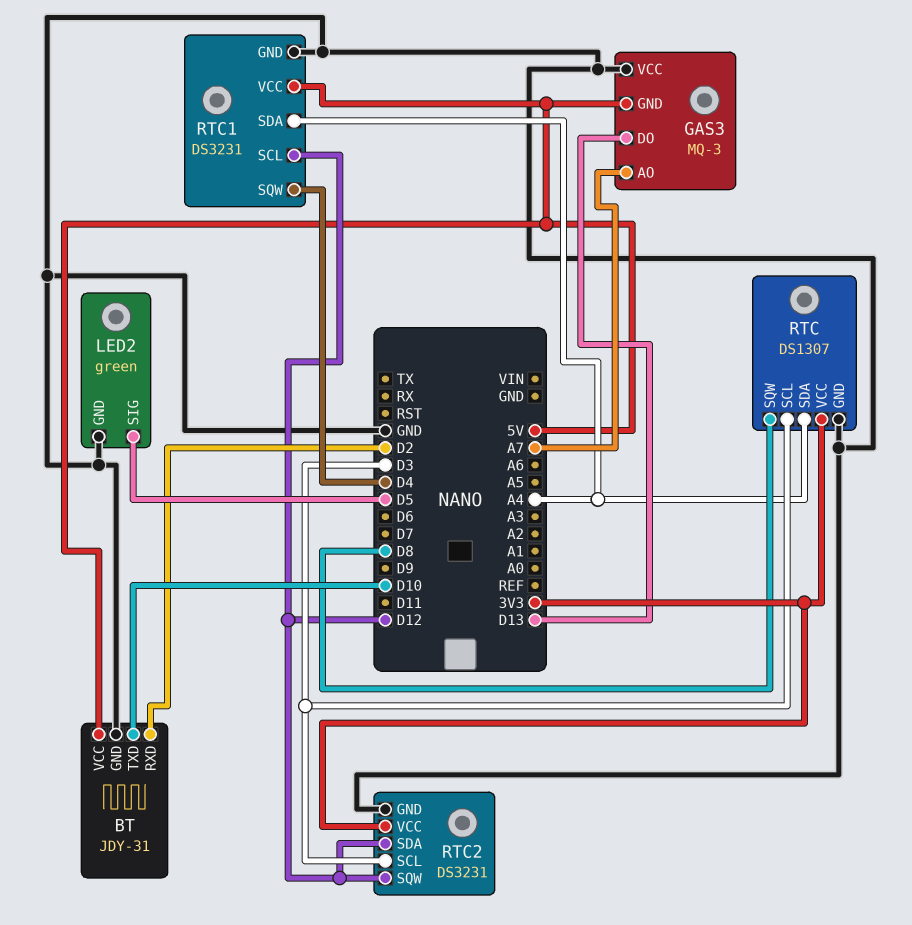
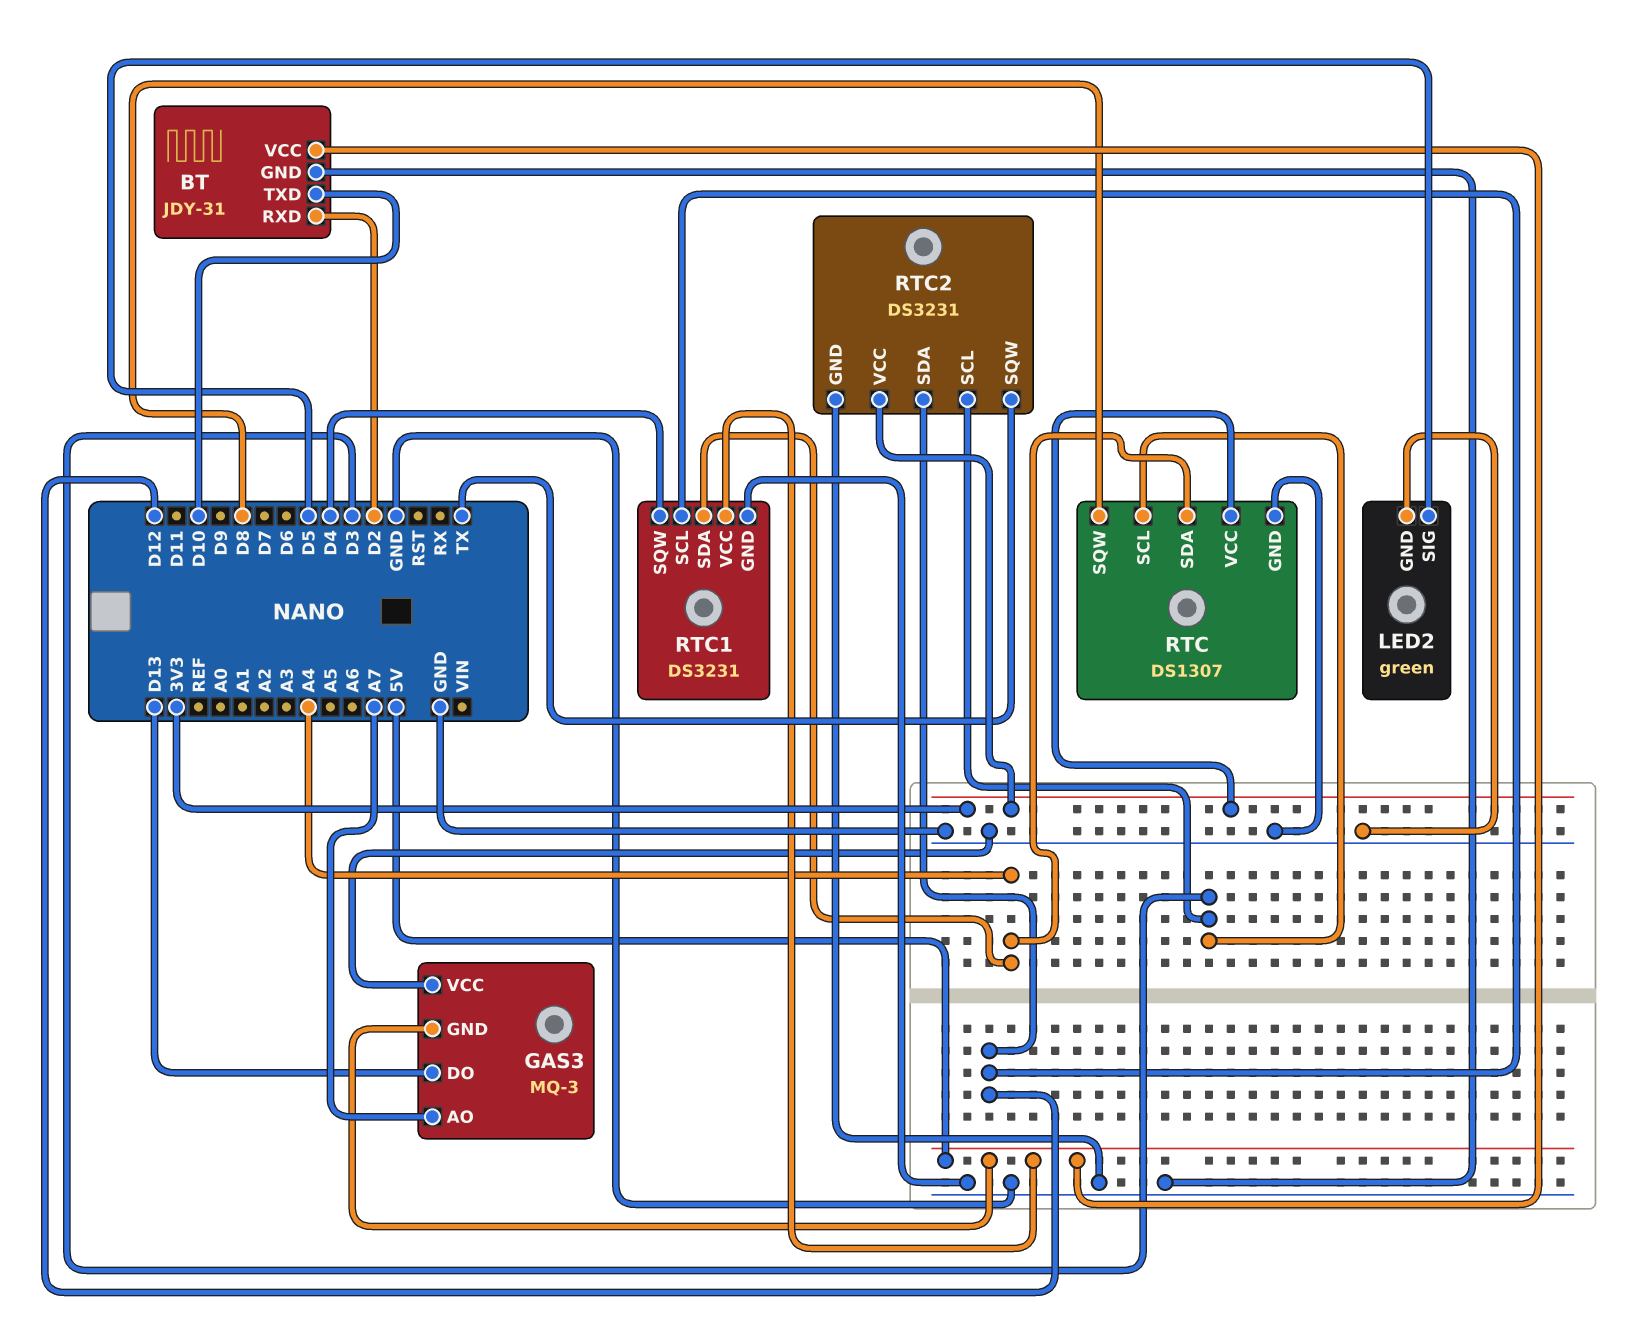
RTC2 pin SQW: D12 -> TX

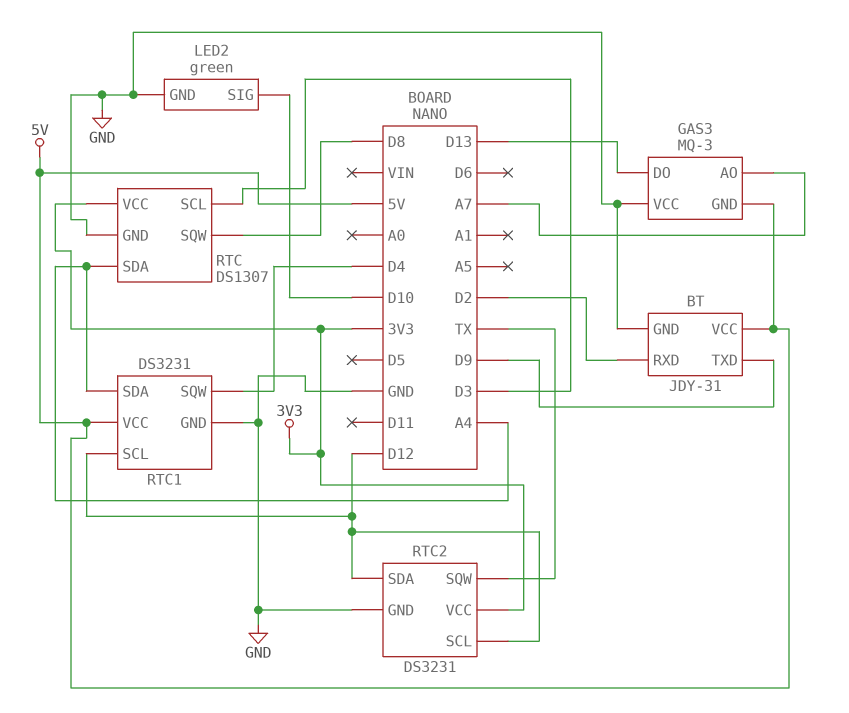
BT pin TXD: D10 -> D9
LED2 pin SIG: D5 -> D10
RTC2 pin SCL: D3 -> D12

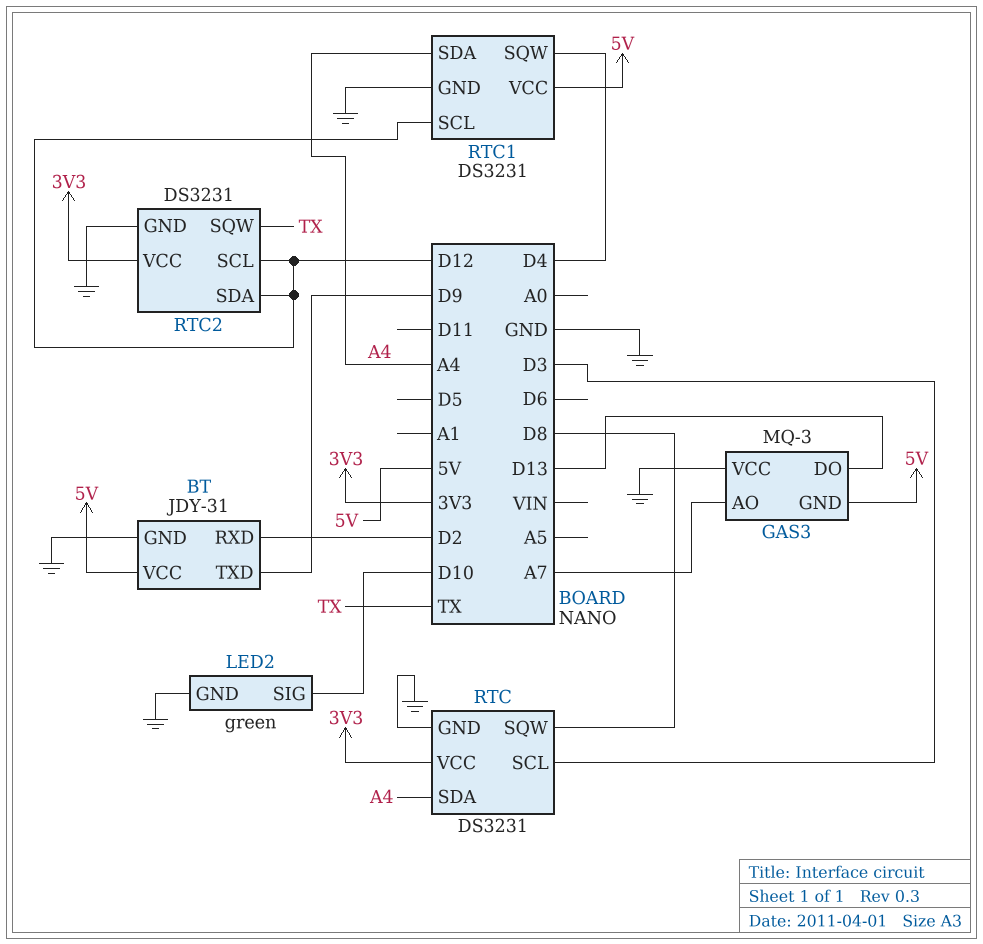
RTC: DS1307 -> DS3231

